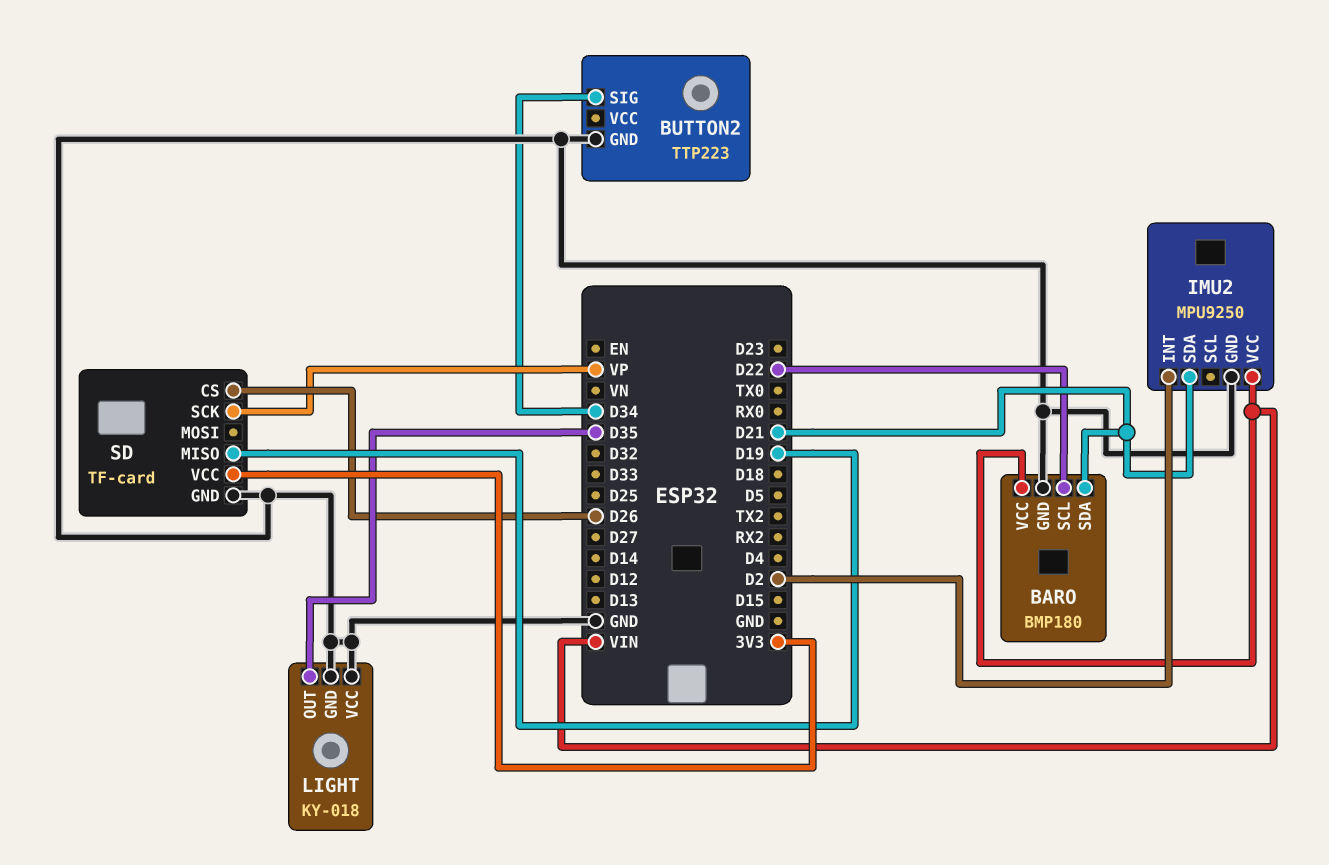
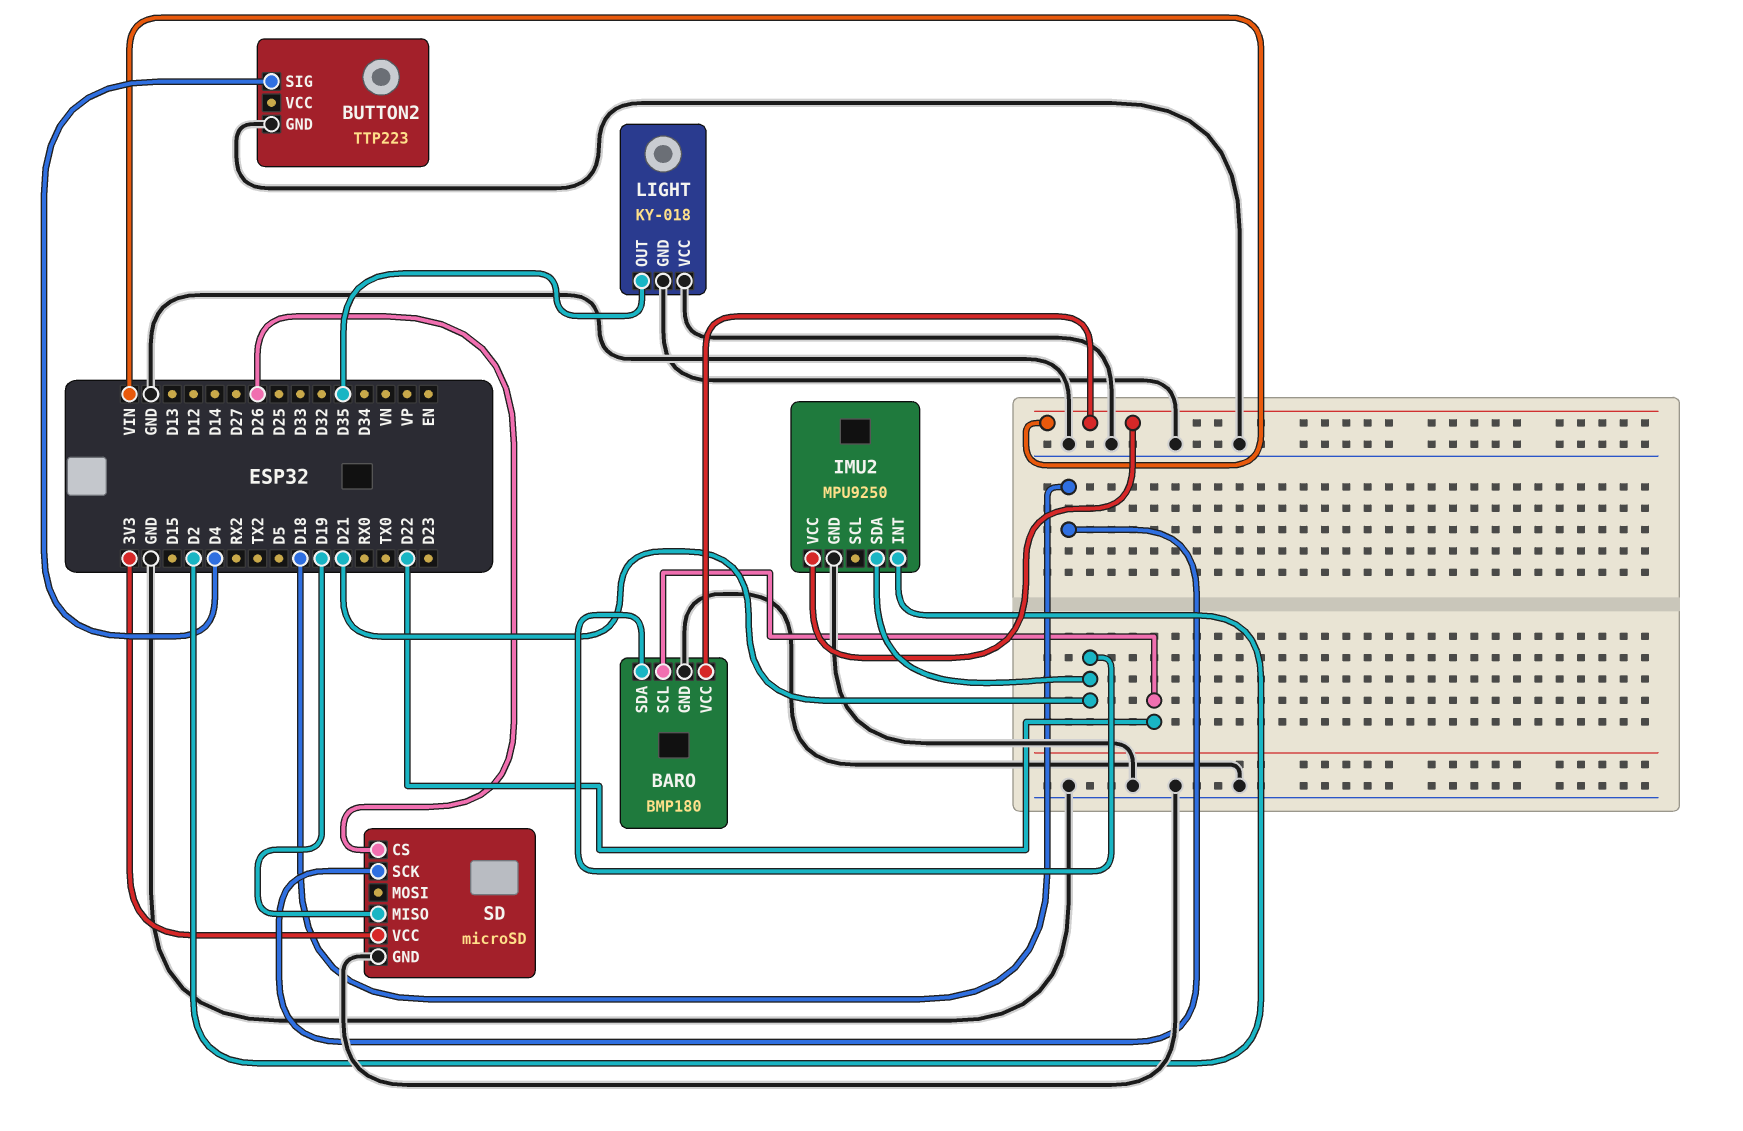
BUTTON2 pin SIG: D34 -> D4
SD: TF-card -> microSD
SD pin SCK: VP -> D18

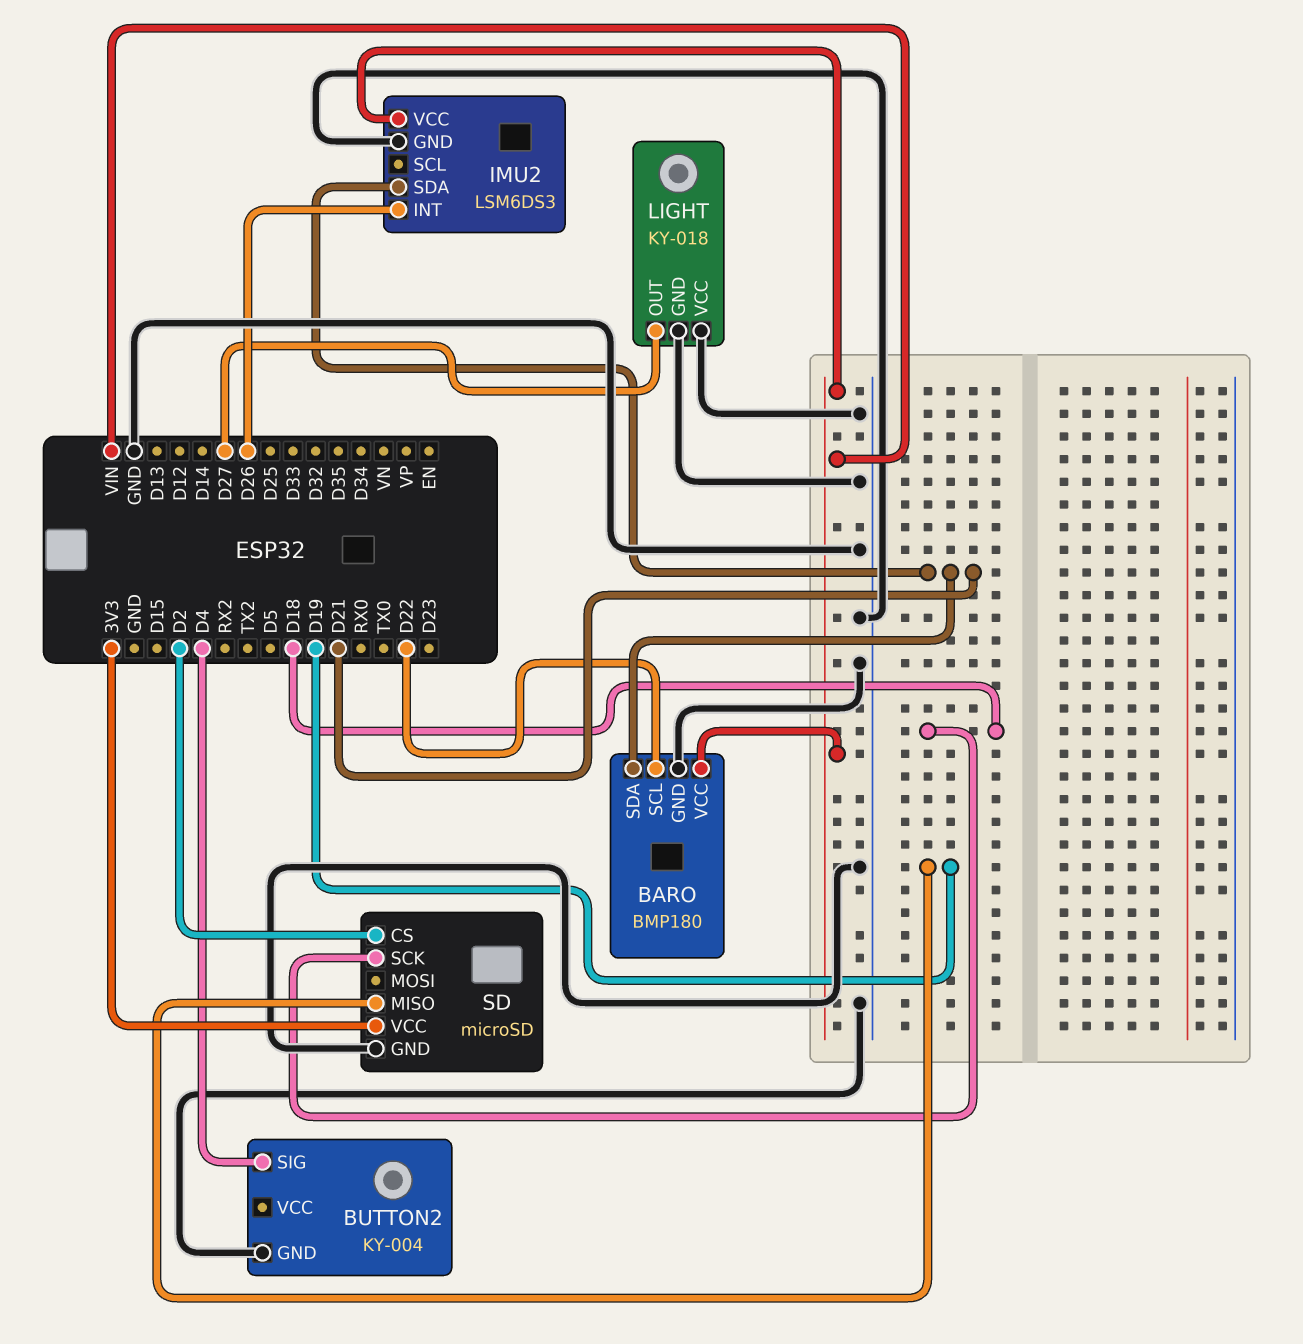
BUTTON2: TTP223 -> KY-004
IMU2: MPU9250 -> LSM6DS3
IMU2 pin INT: D2 -> D26
LIGHT pin OUT: D35 -> D27
SD pin CS: D26 -> D2

